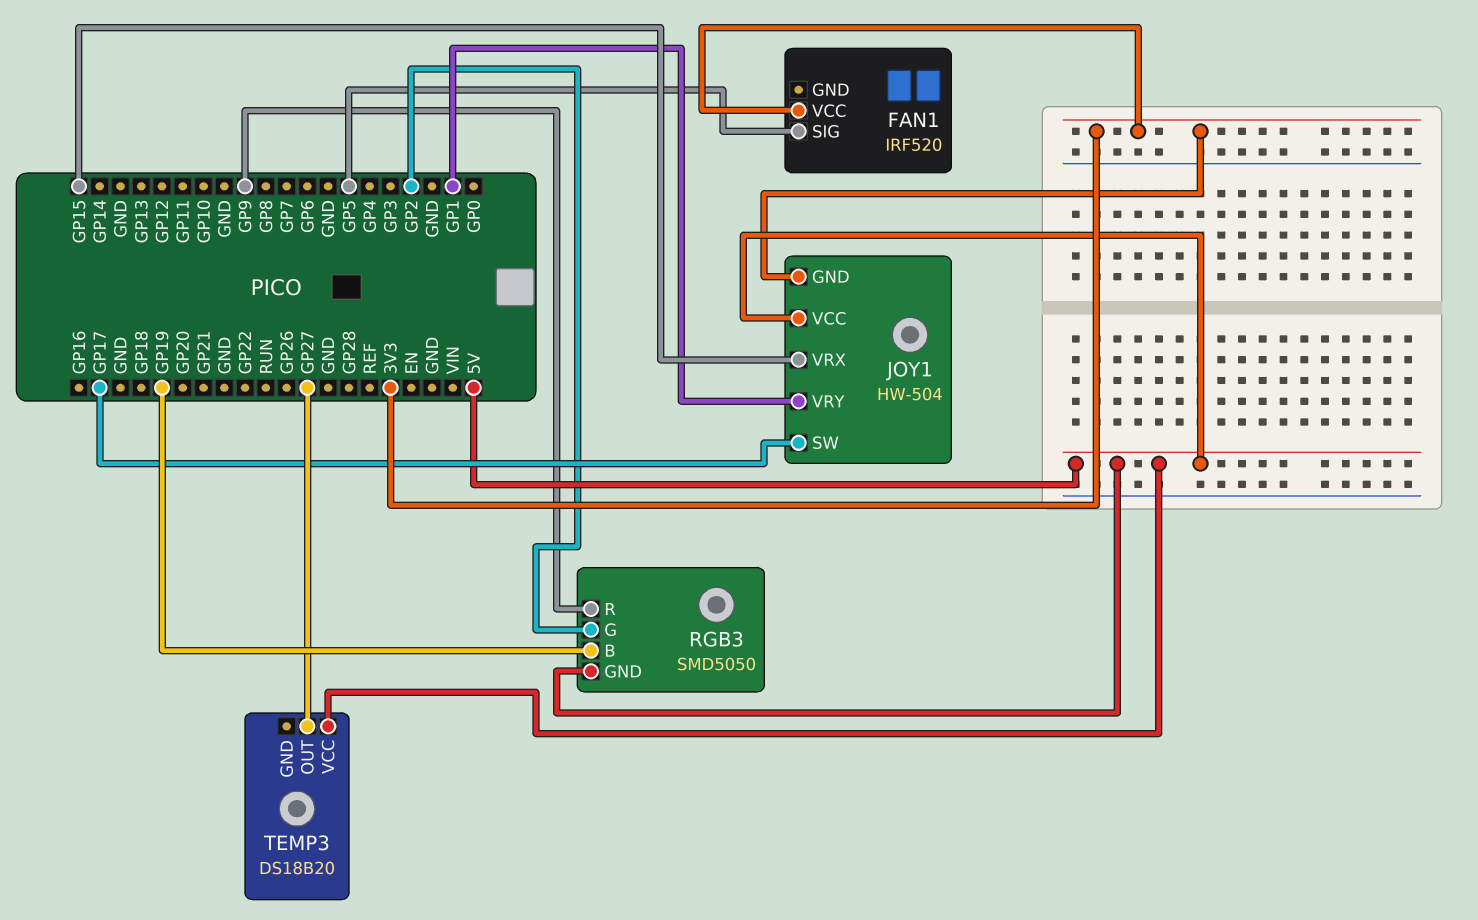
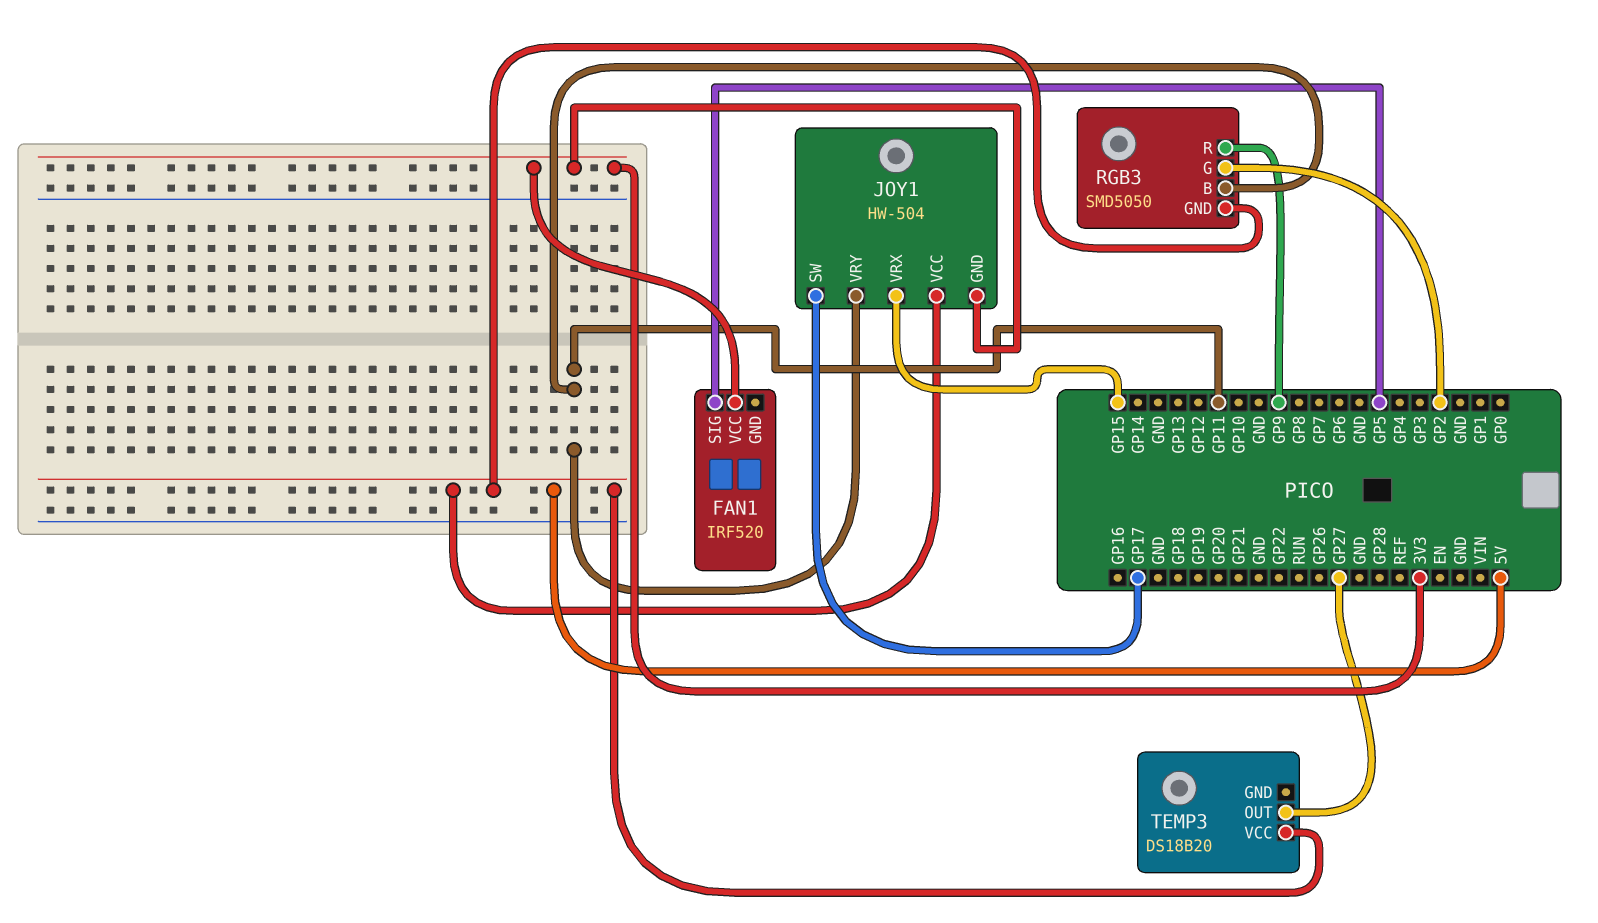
JOY1 pin VRY: GP1 -> GP11
RGB3 pin B: GP19 -> GP11

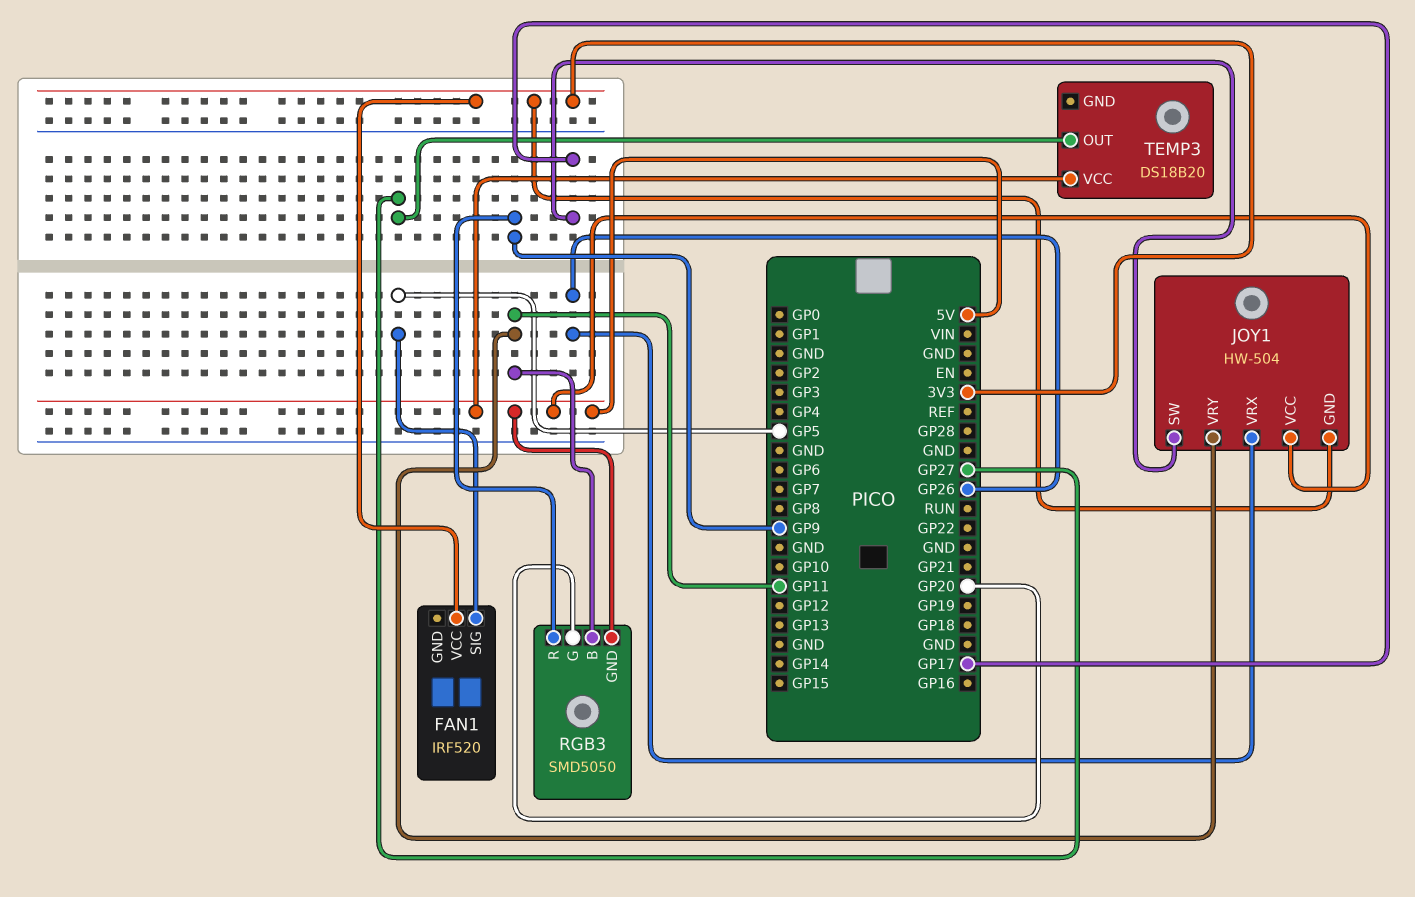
JOY1 pin VRX: GP15 -> GP26
RGB3 pin G: GP2 -> GP20

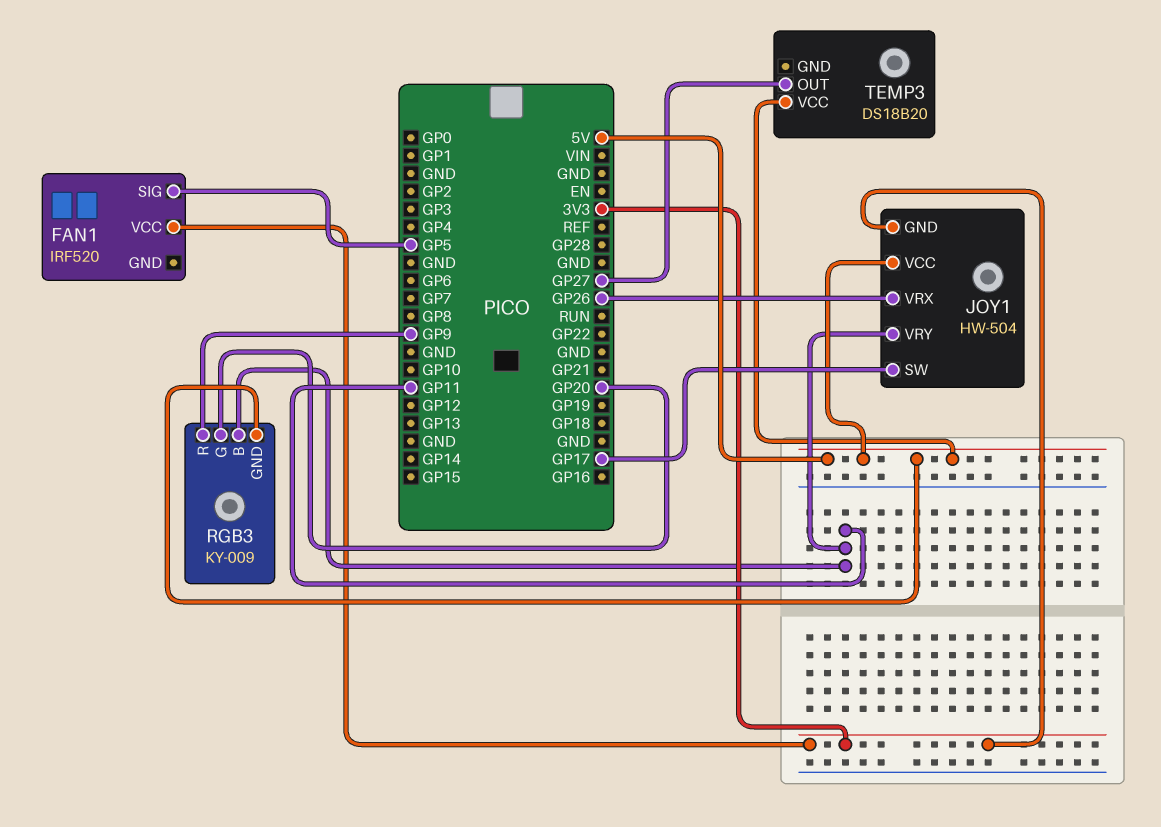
RGB3: SMD5050 -> KY-009

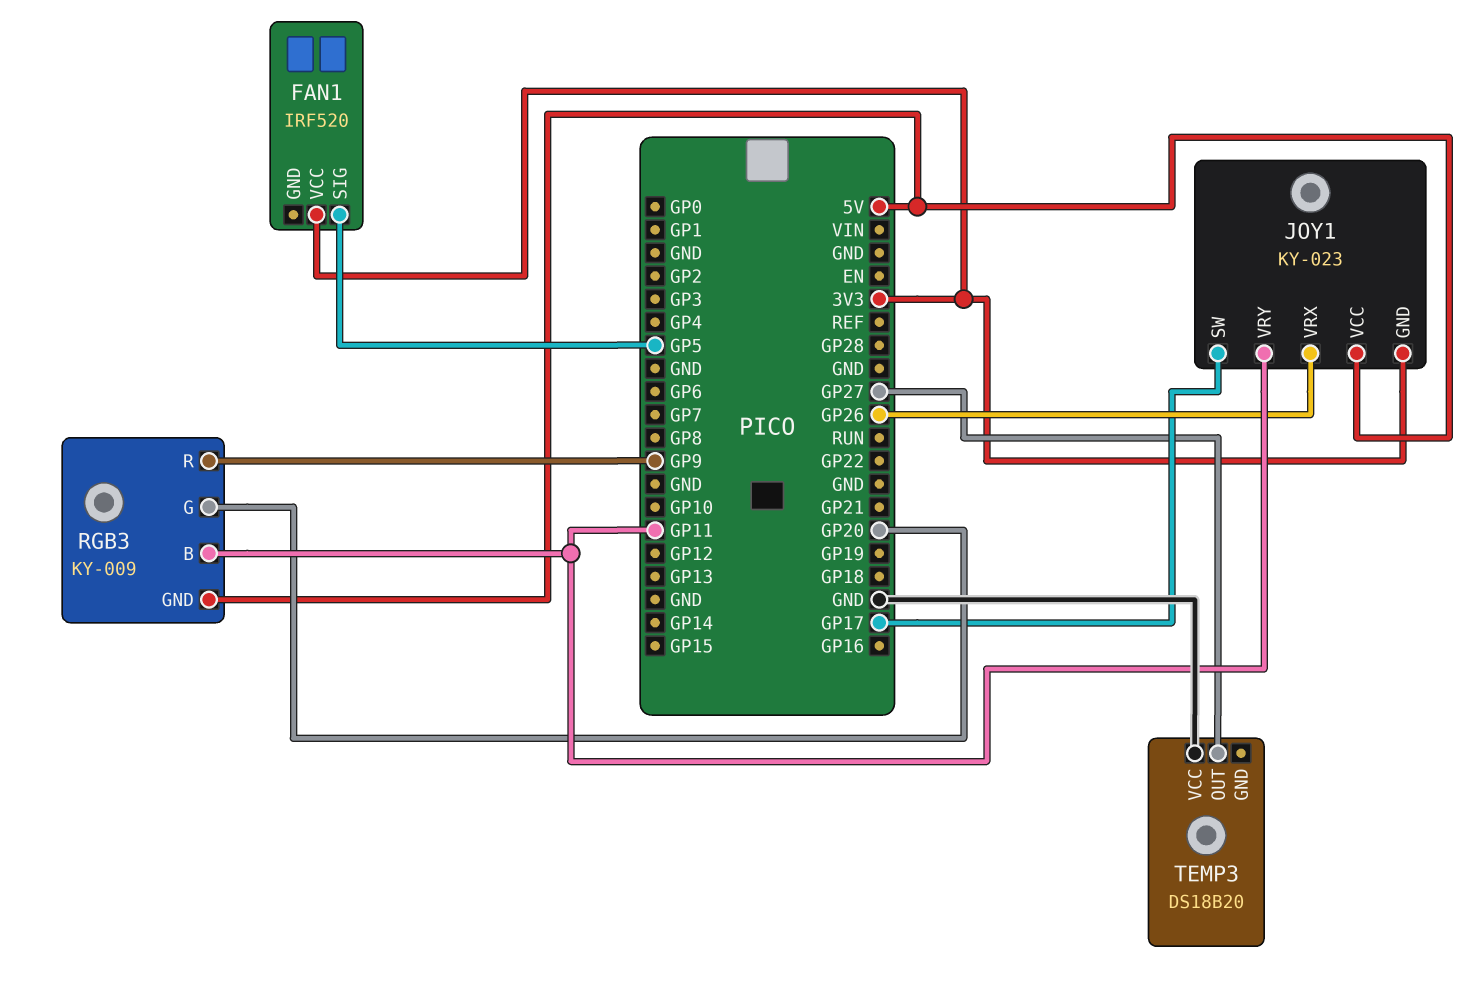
JOY1: HW-504 -> KY-023
TEMP3 pin VCC: 5V -> GND

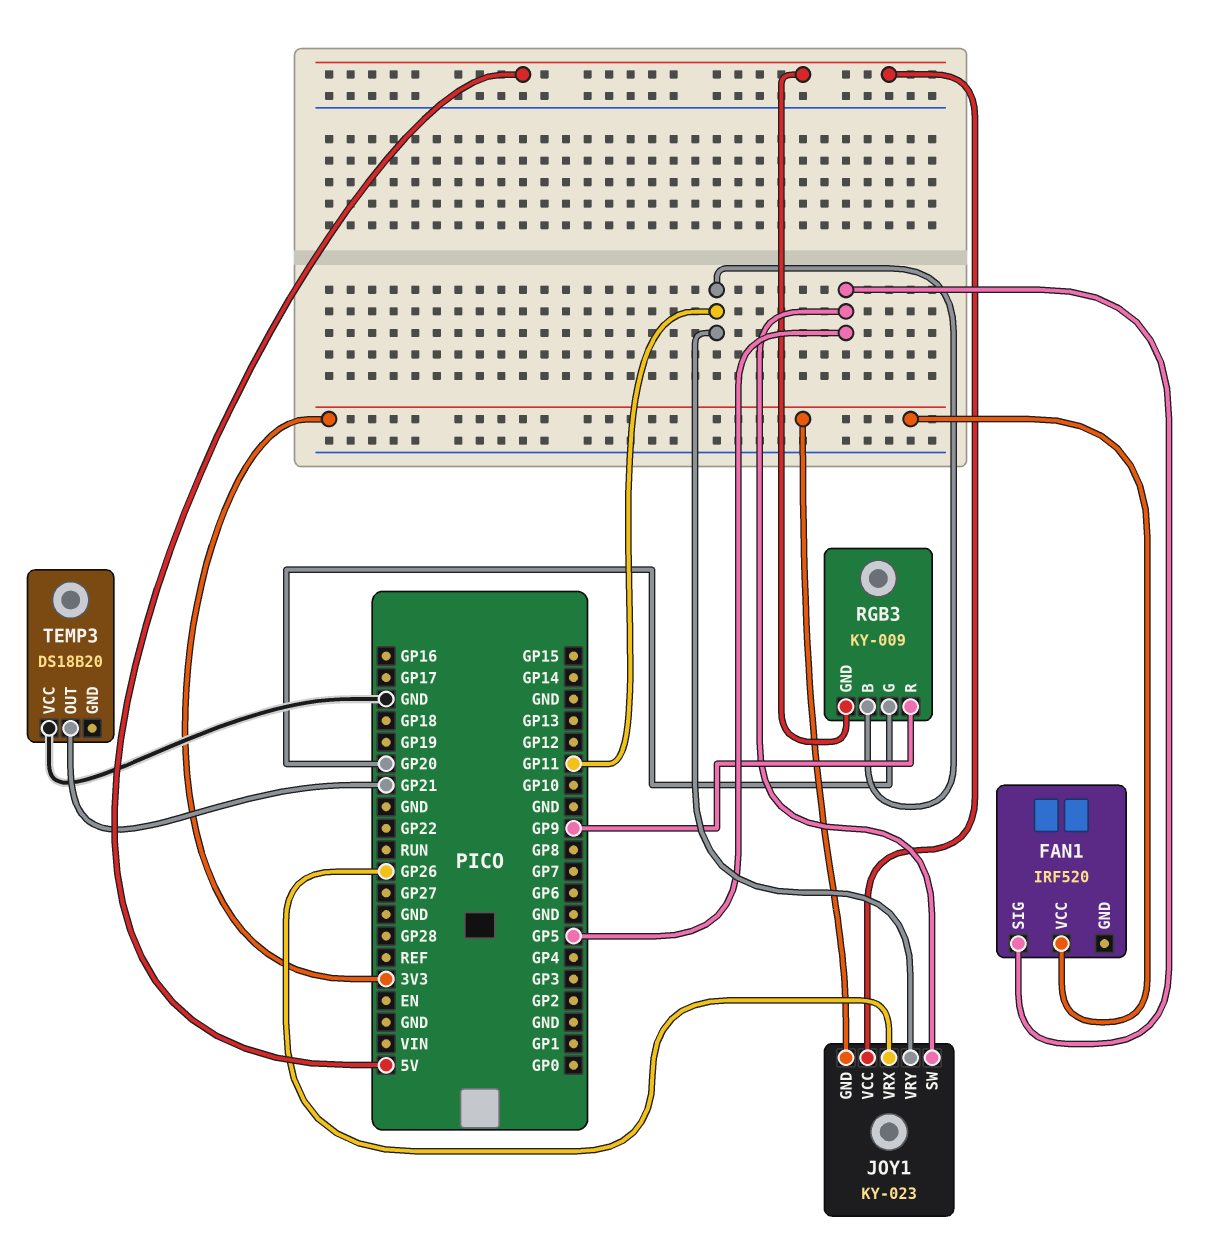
JOY1 pin SW: GP17 -> GP5
TEMP3 pin OUT: GP27 -> GP21

